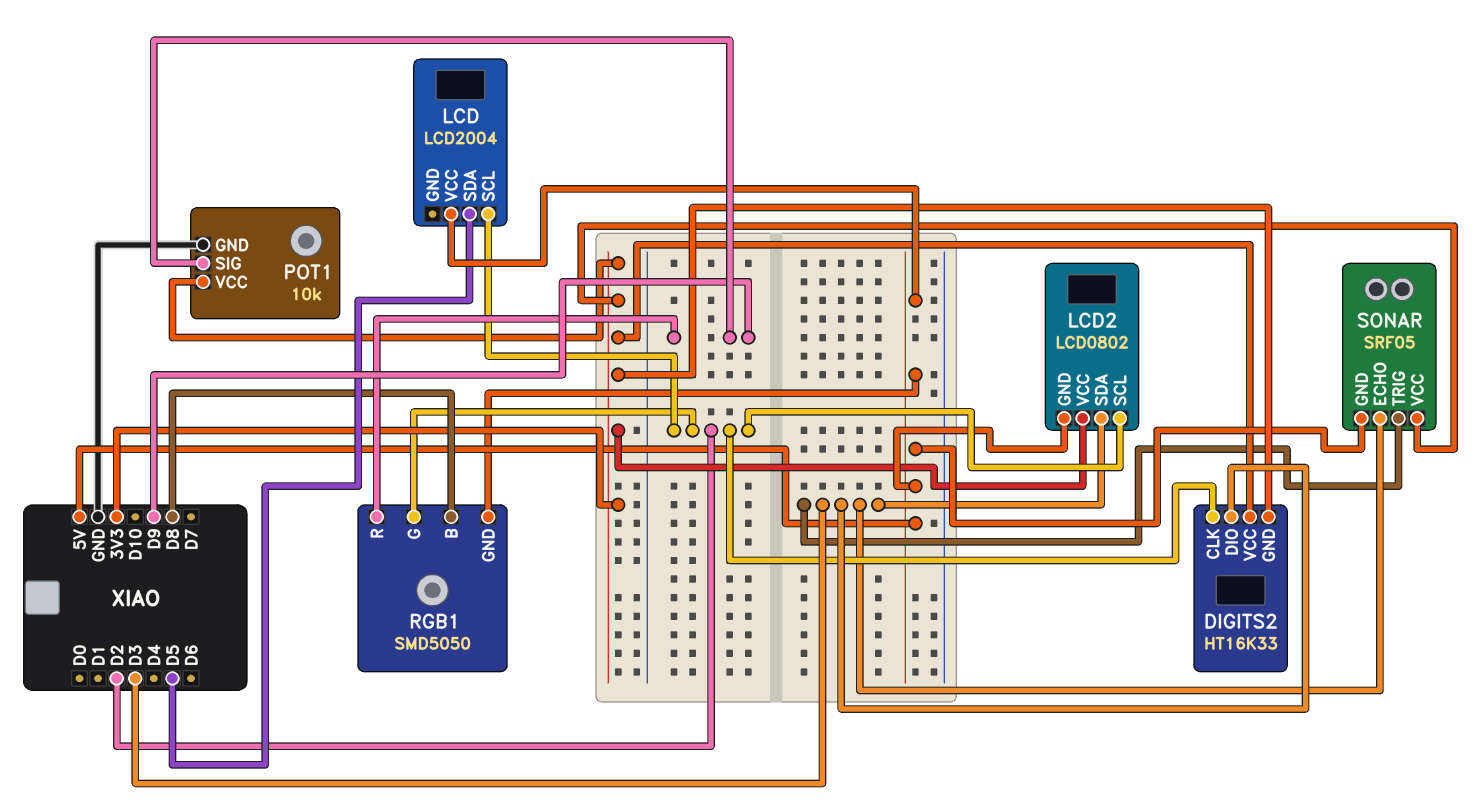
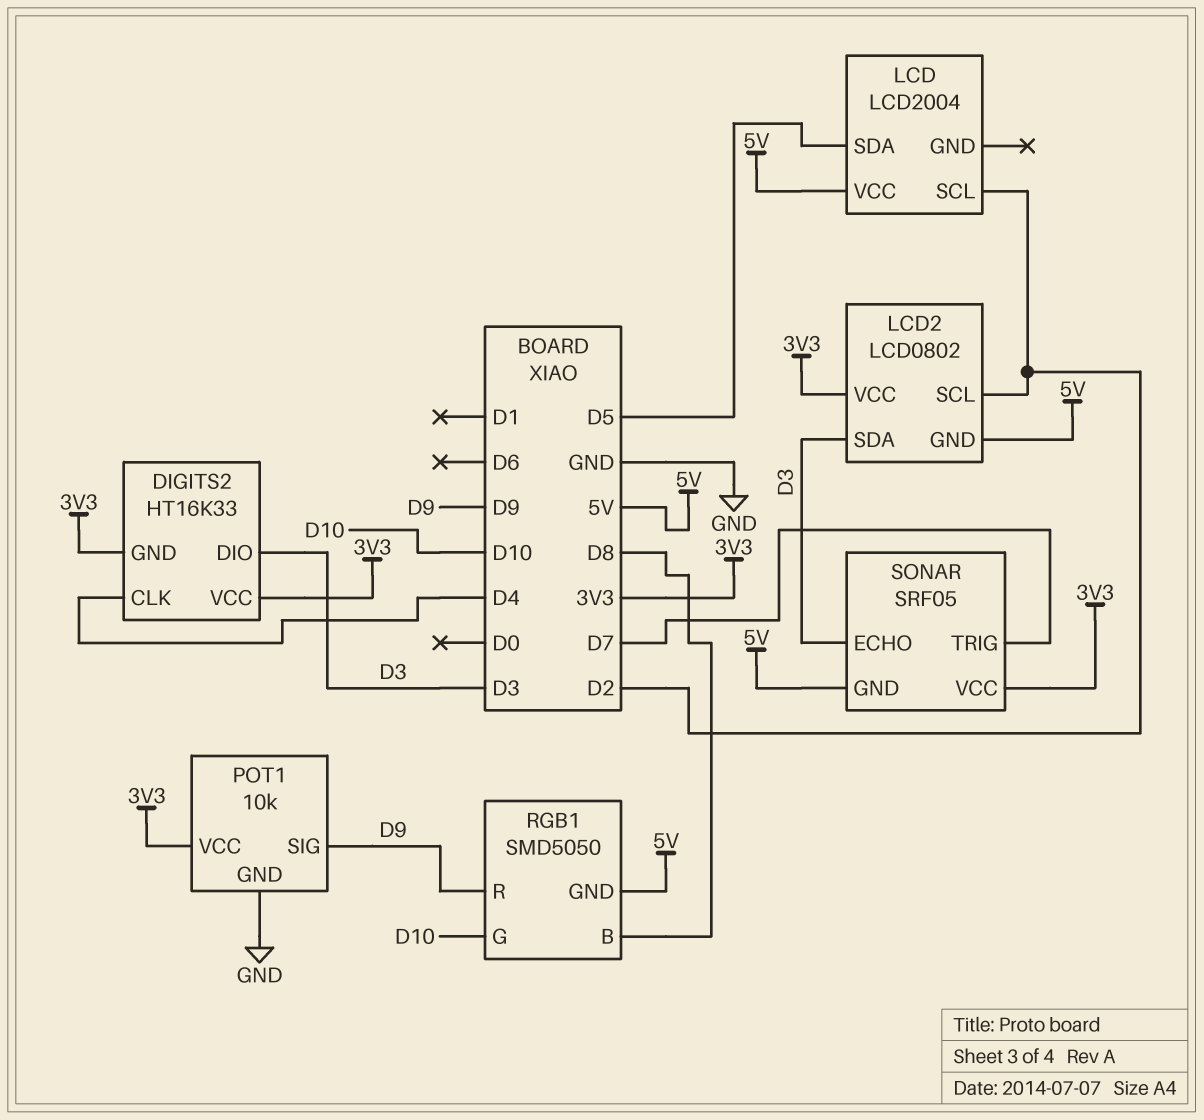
DIGITS2 pin CLK: D2 -> D4
RGB1 pin G: D2 -> D10
SONAR pin TRIG: D3 -> D7

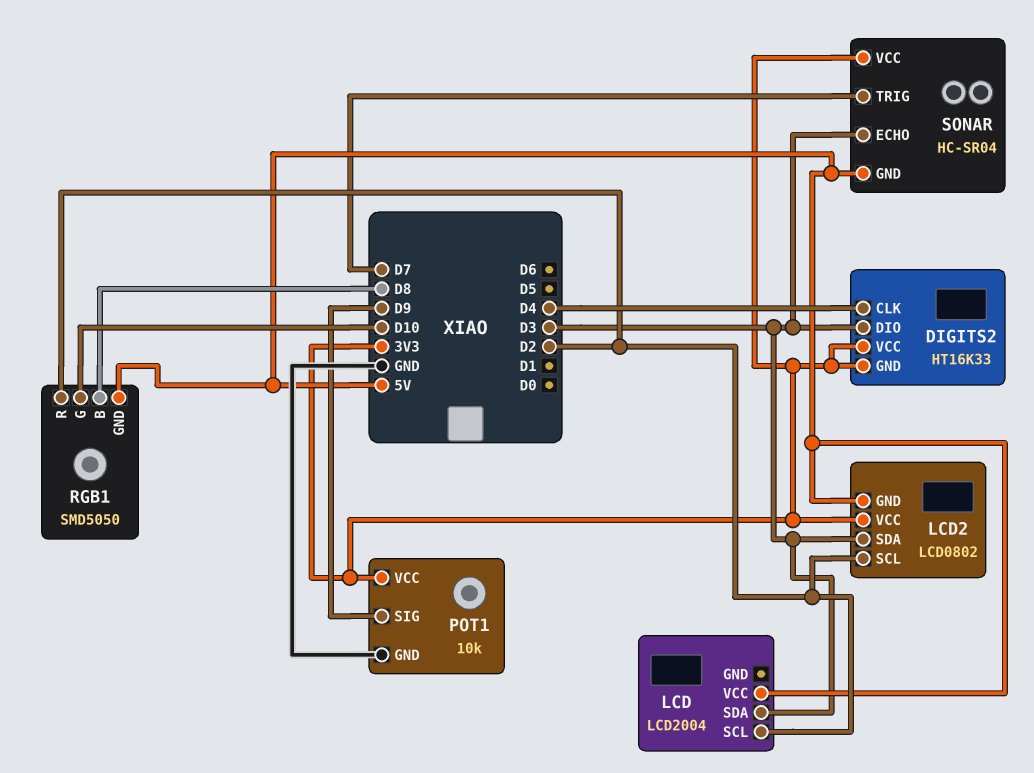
LCD pin SDA: D5 -> D3
RGB1 pin R: D9 -> D2
SONAR: SRF05 -> HC-SR04

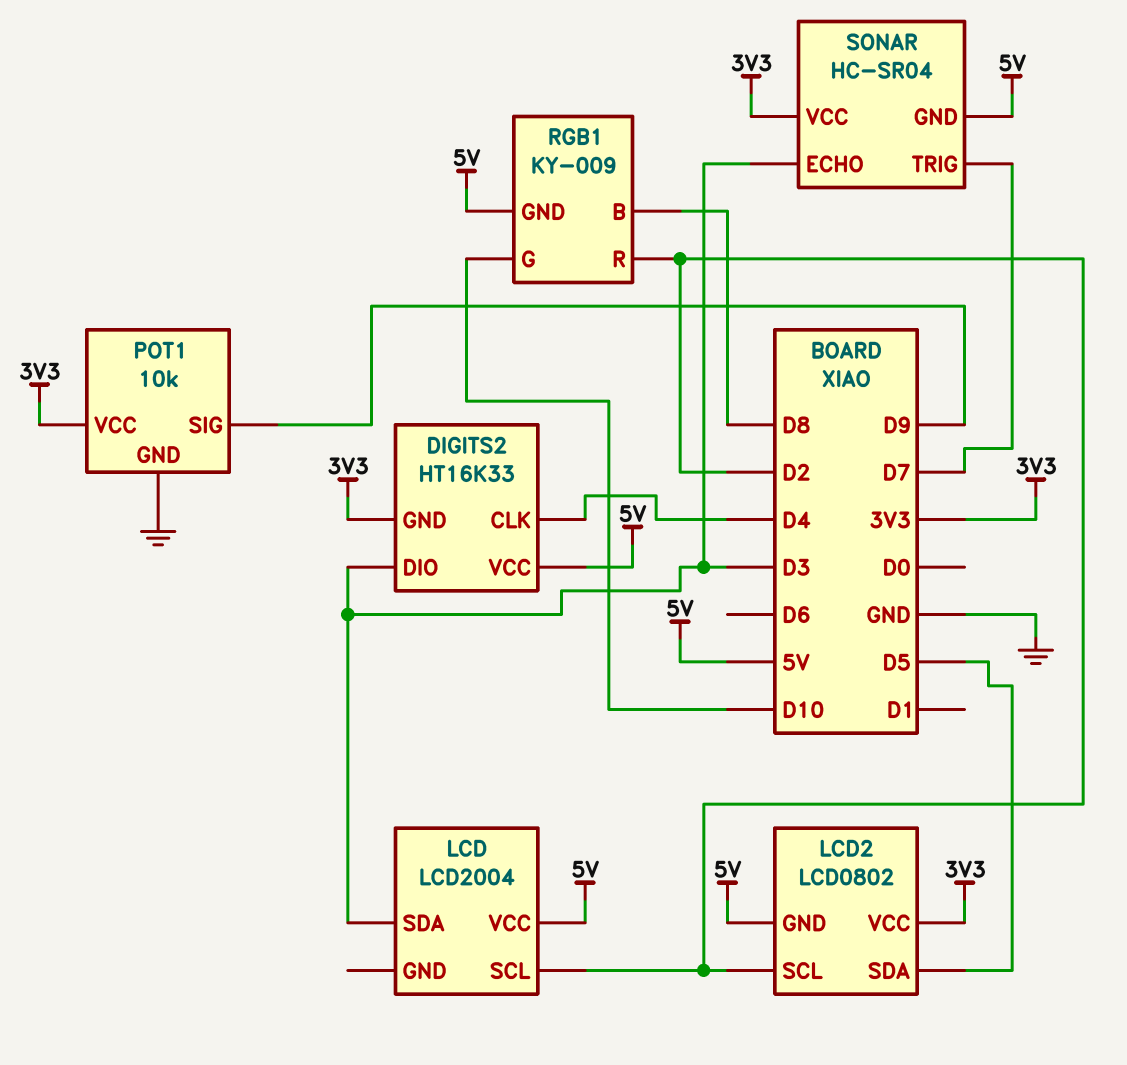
DIGITS2 pin VCC: 3V3 -> 5V
LCD2 pin SDA: D3 -> D5
RGB1: SMD5050 -> KY-009

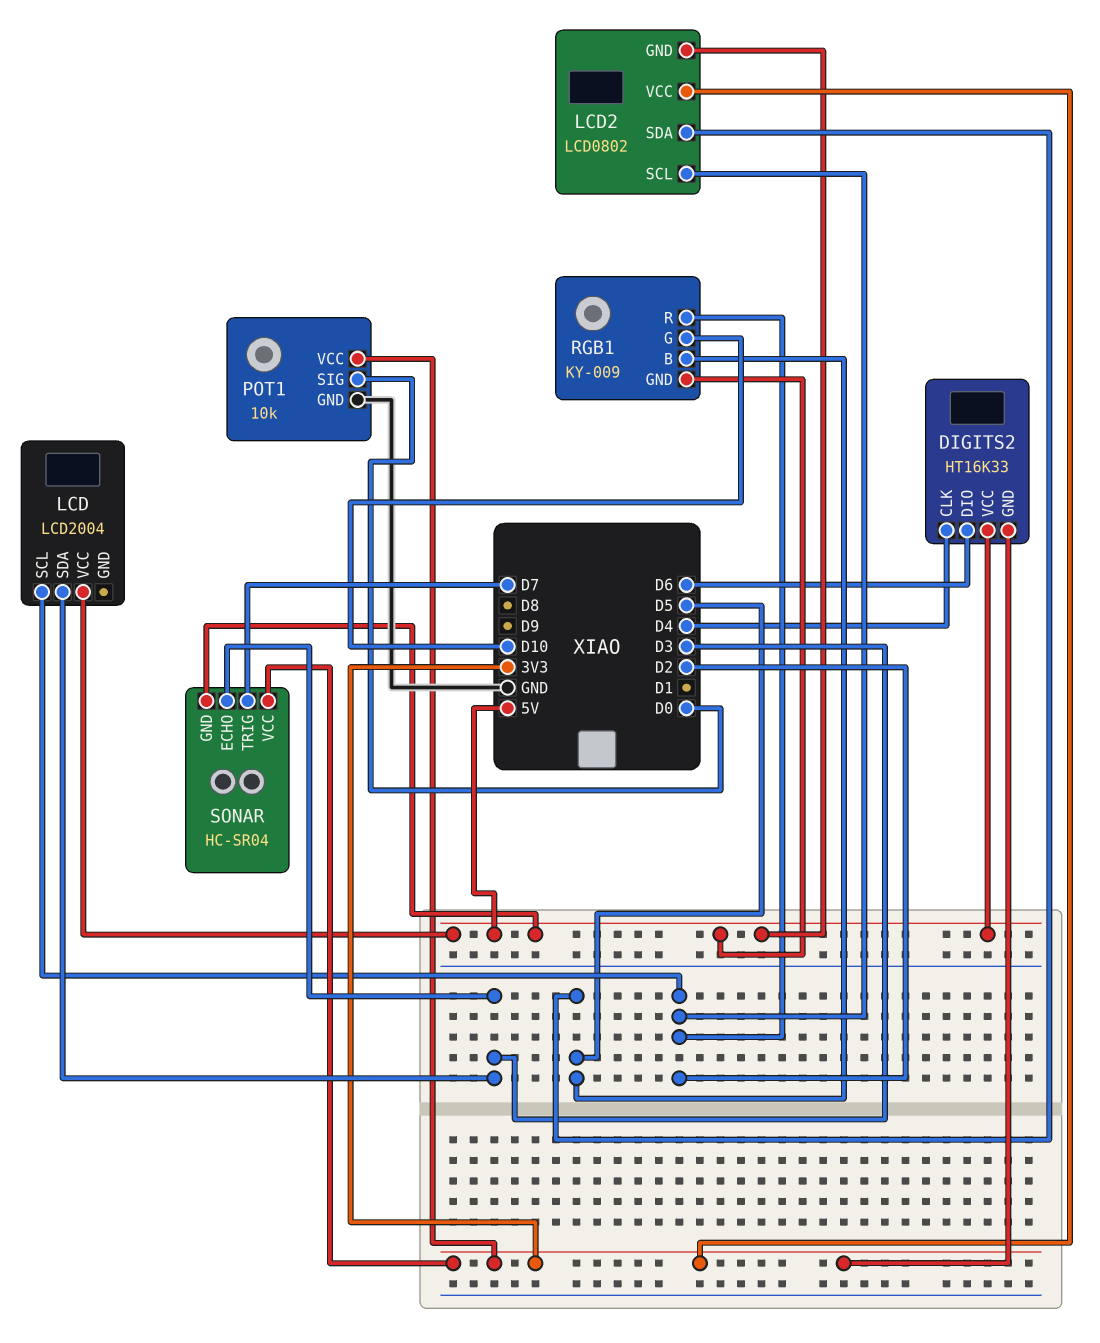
DIGITS2 pin DIO: D3 -> D6
POT1 pin SIG: D9 -> D0
RGB1 pin B: D8 -> D5

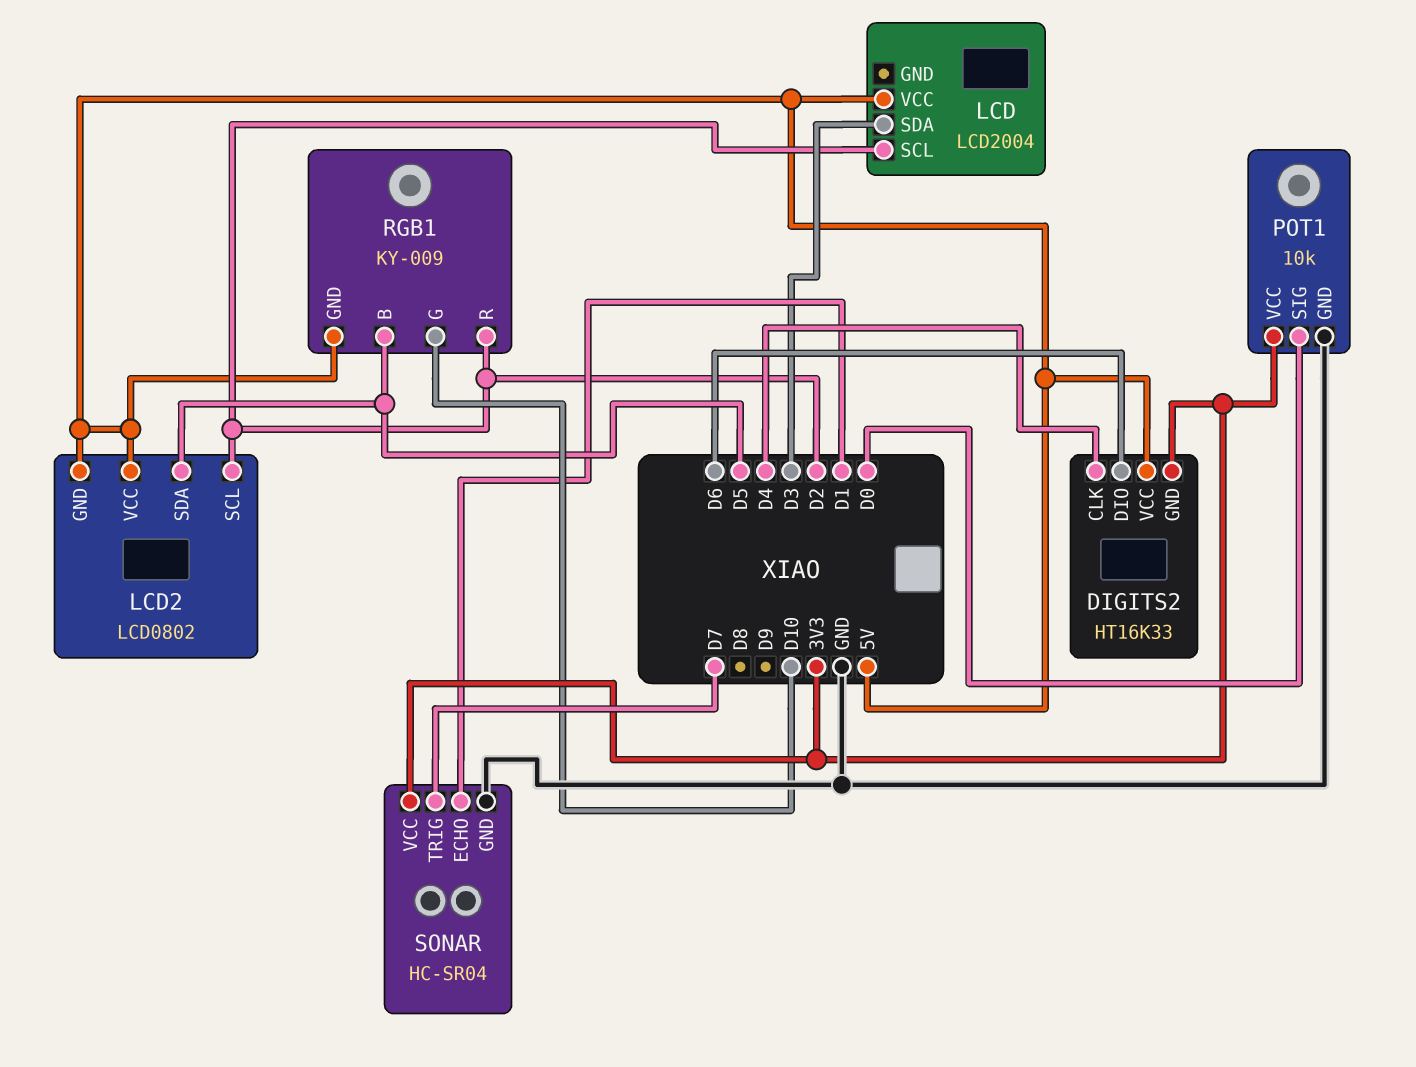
LCD2 pin VCC: 3V3 -> 5V
SONAR pin ECHO: D3 -> D1
SONAR pin GND: 5V -> GND

